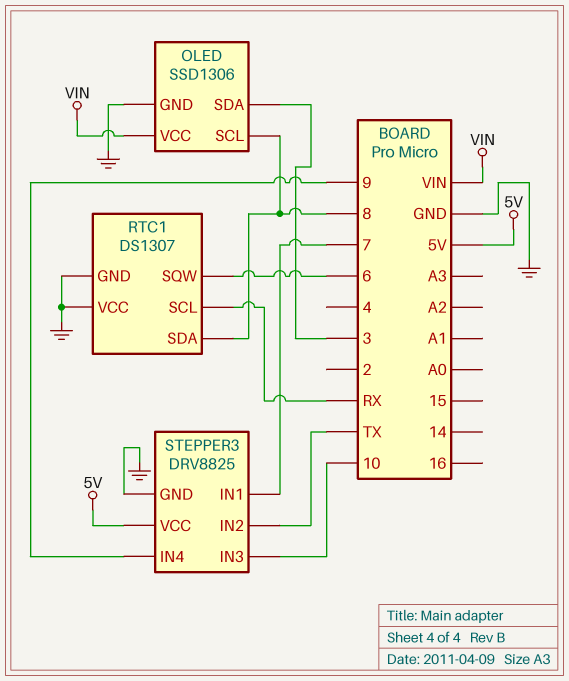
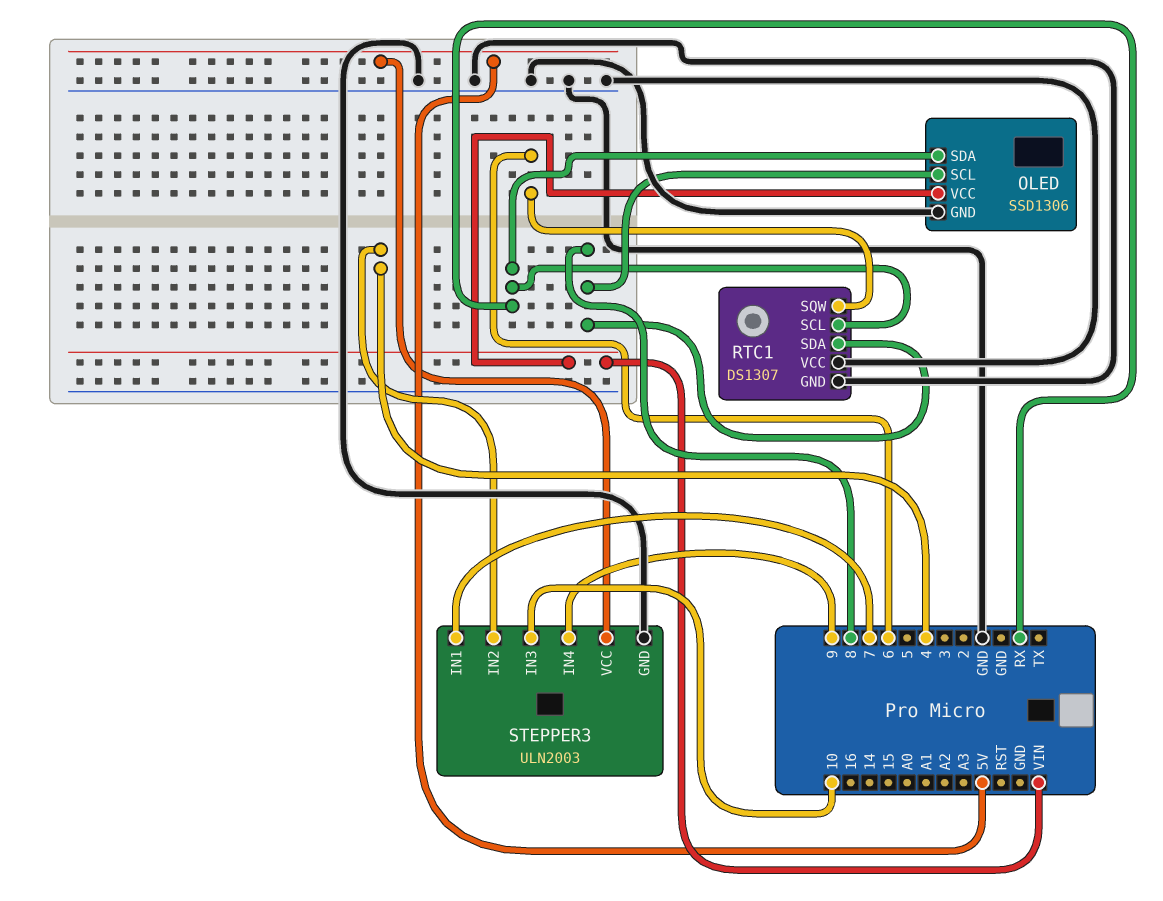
OLED pin SDA: 3 -> RX
STEPPER3: DRV8825 -> ULN2003
STEPPER3 pin IN2: TX -> 4

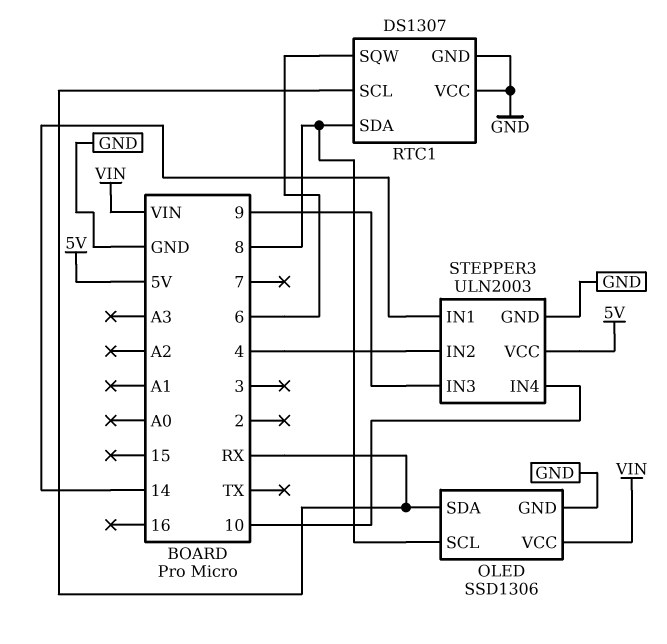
STEPPER3 pin IN1: 7 -> 14
STEPPER3 pin IN3: 10 -> 9
STEPPER3 pin IN4: 9 -> 10

